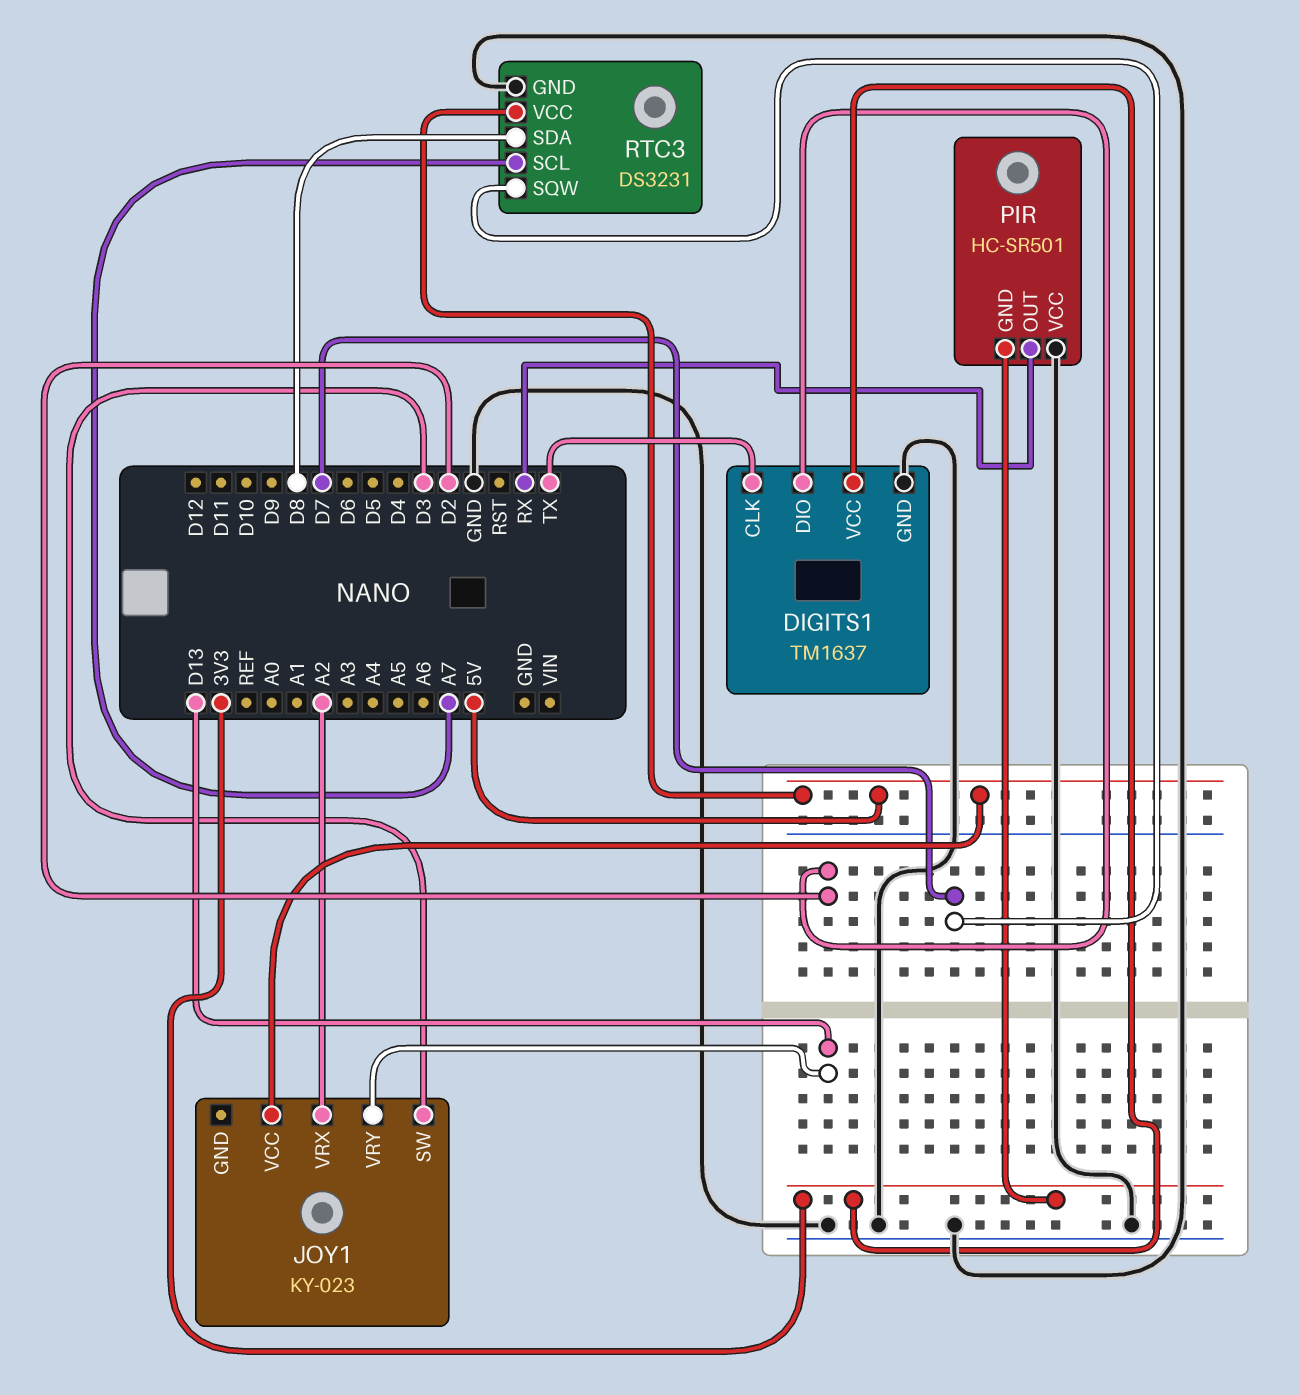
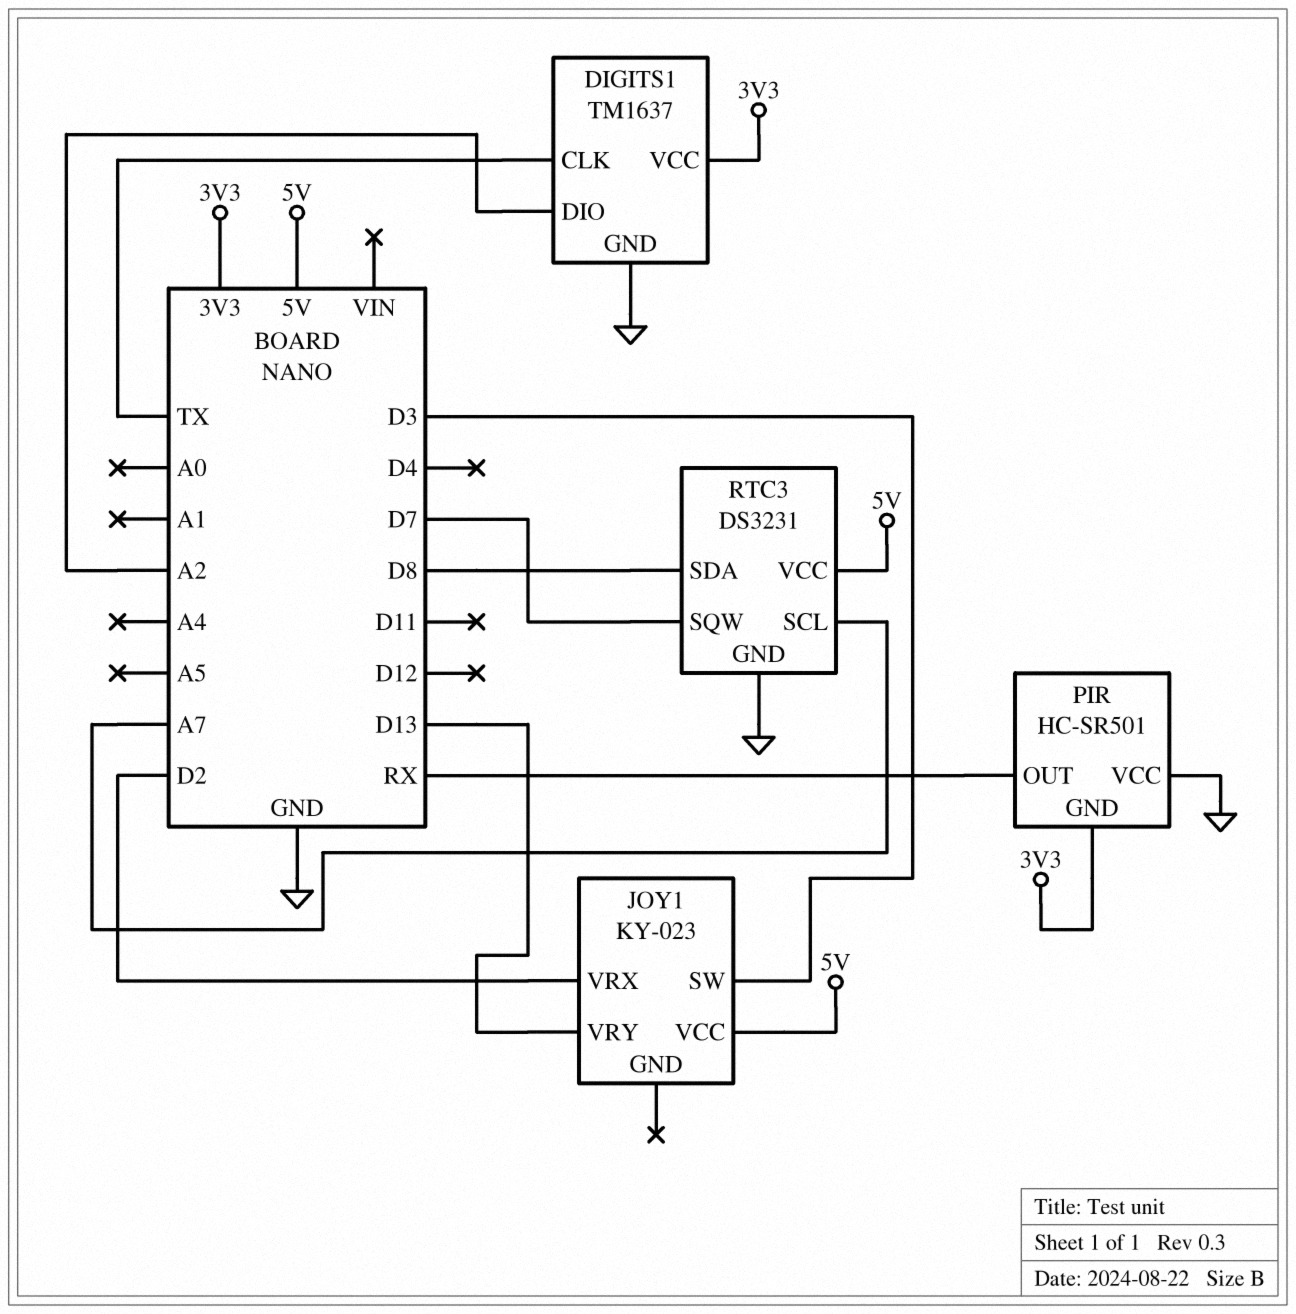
DIGITS1 pin DIO: D2 -> A2
JOY1 pin VRX: A2 -> D2

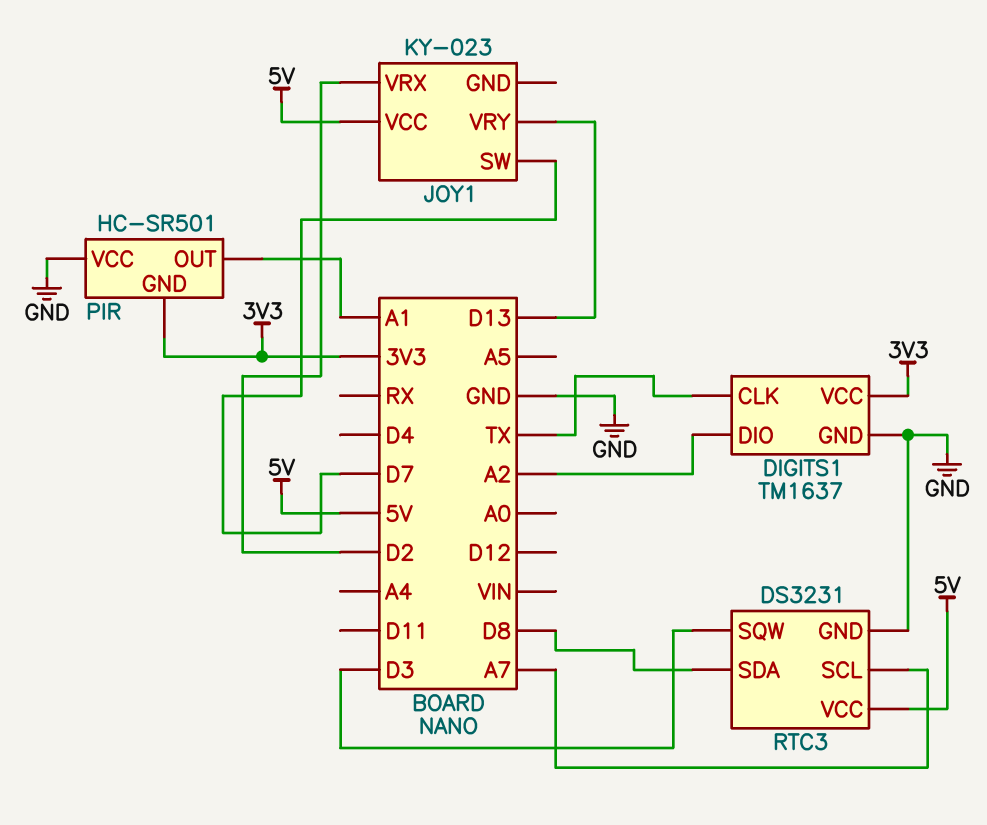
JOY1 pin SW: D3 -> D7
PIR pin OUT: RX -> A1
RTC3 pin SQW: D7 -> D3

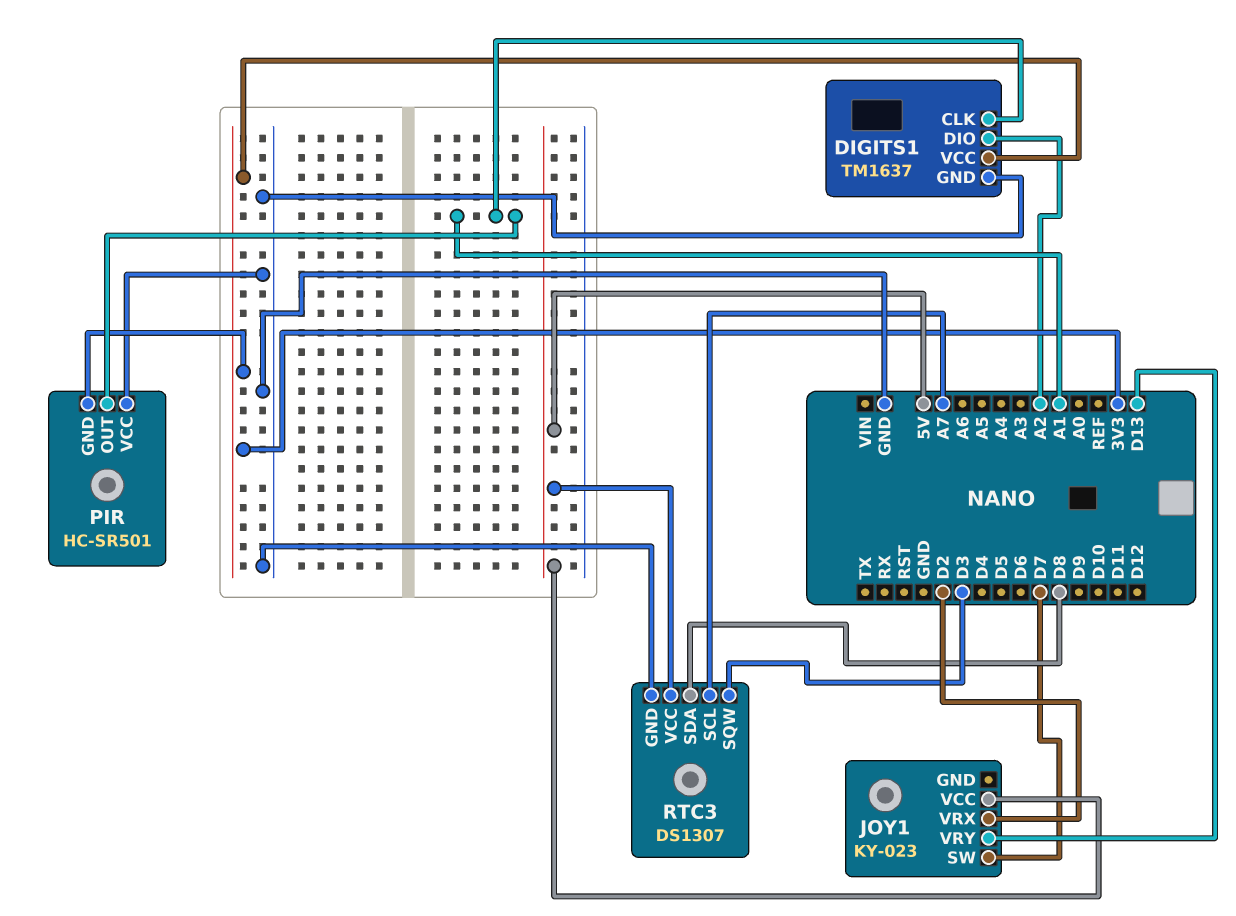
DIGITS1 pin CLK: TX -> A1
RTC3: DS3231 -> DS1307

